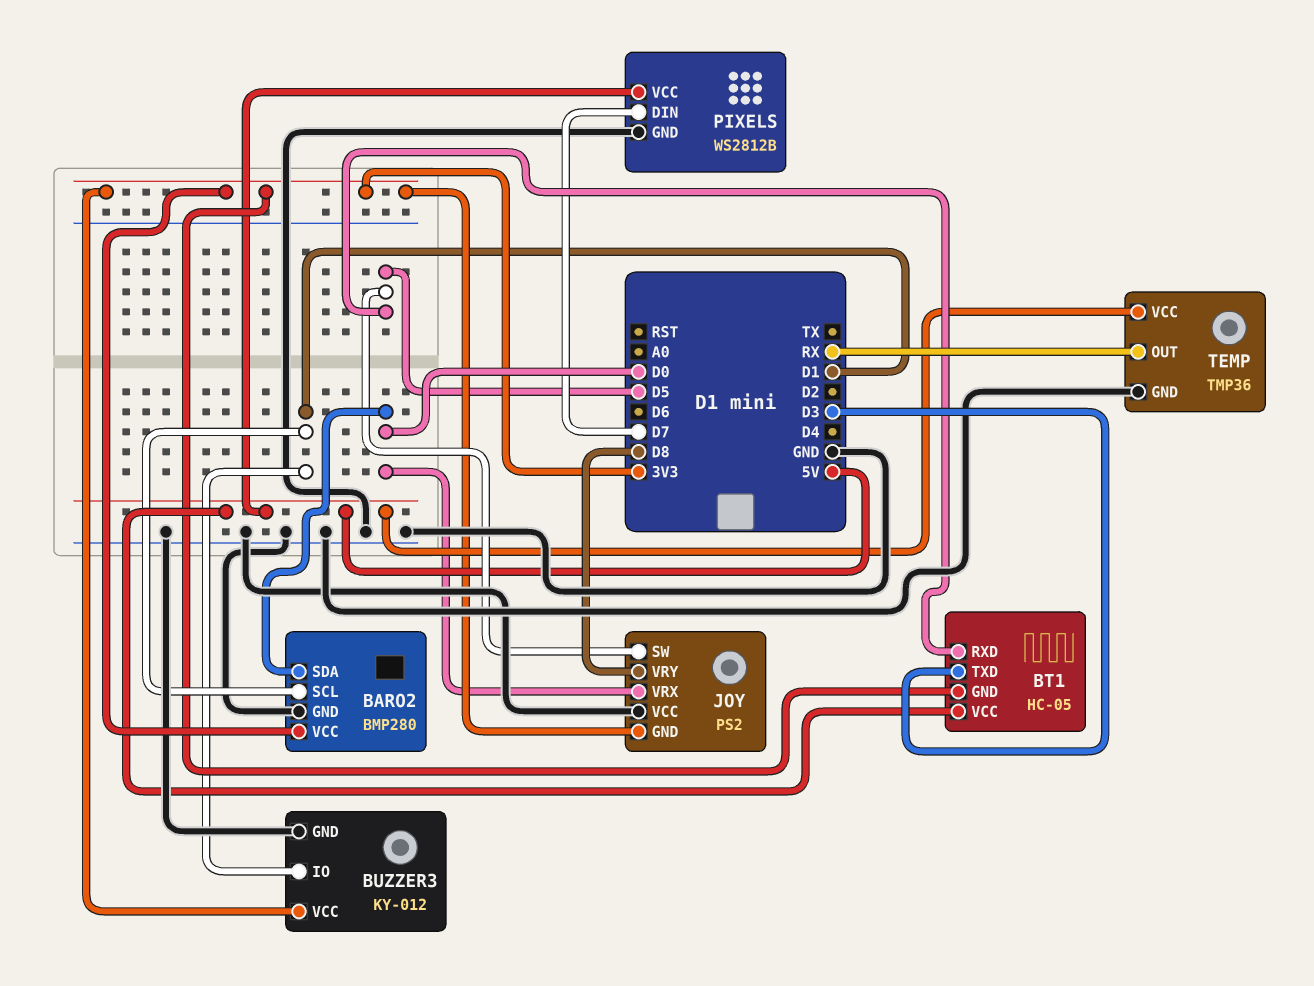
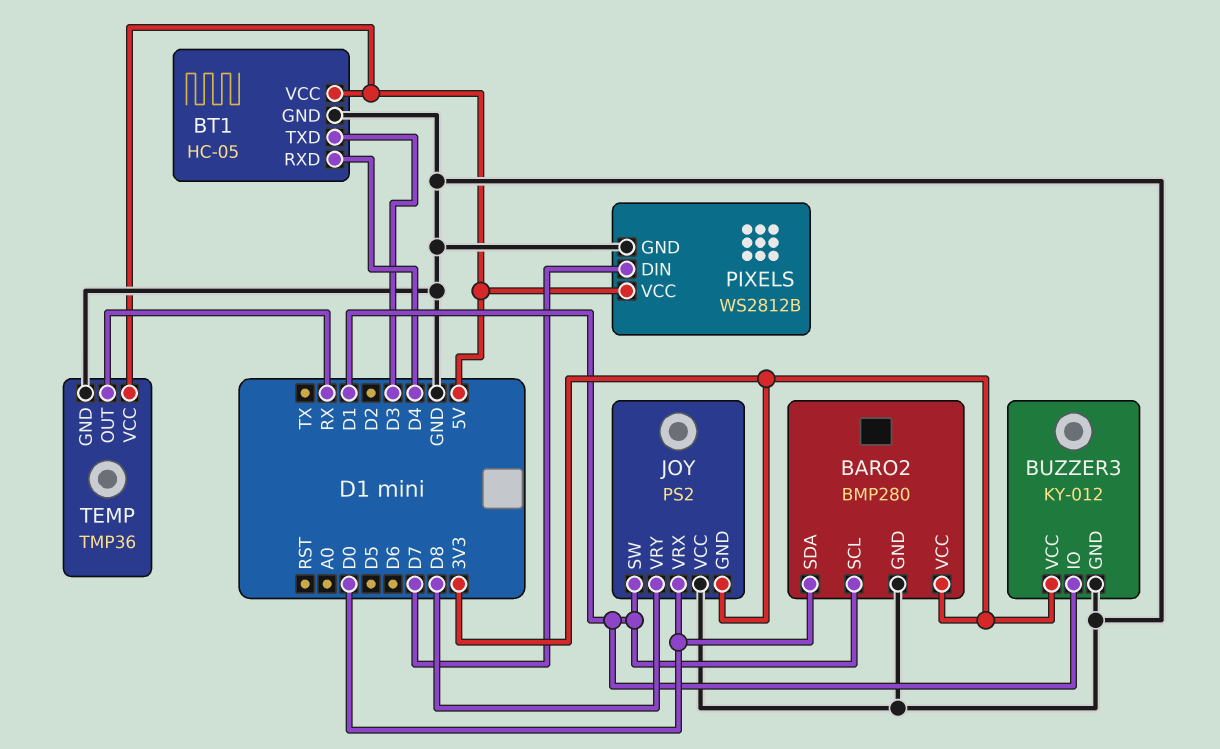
BT1 pin GND: 3V3 -> GND
BT1 pin RXD: D5 -> D4
JOY pin SW: D5 -> D1

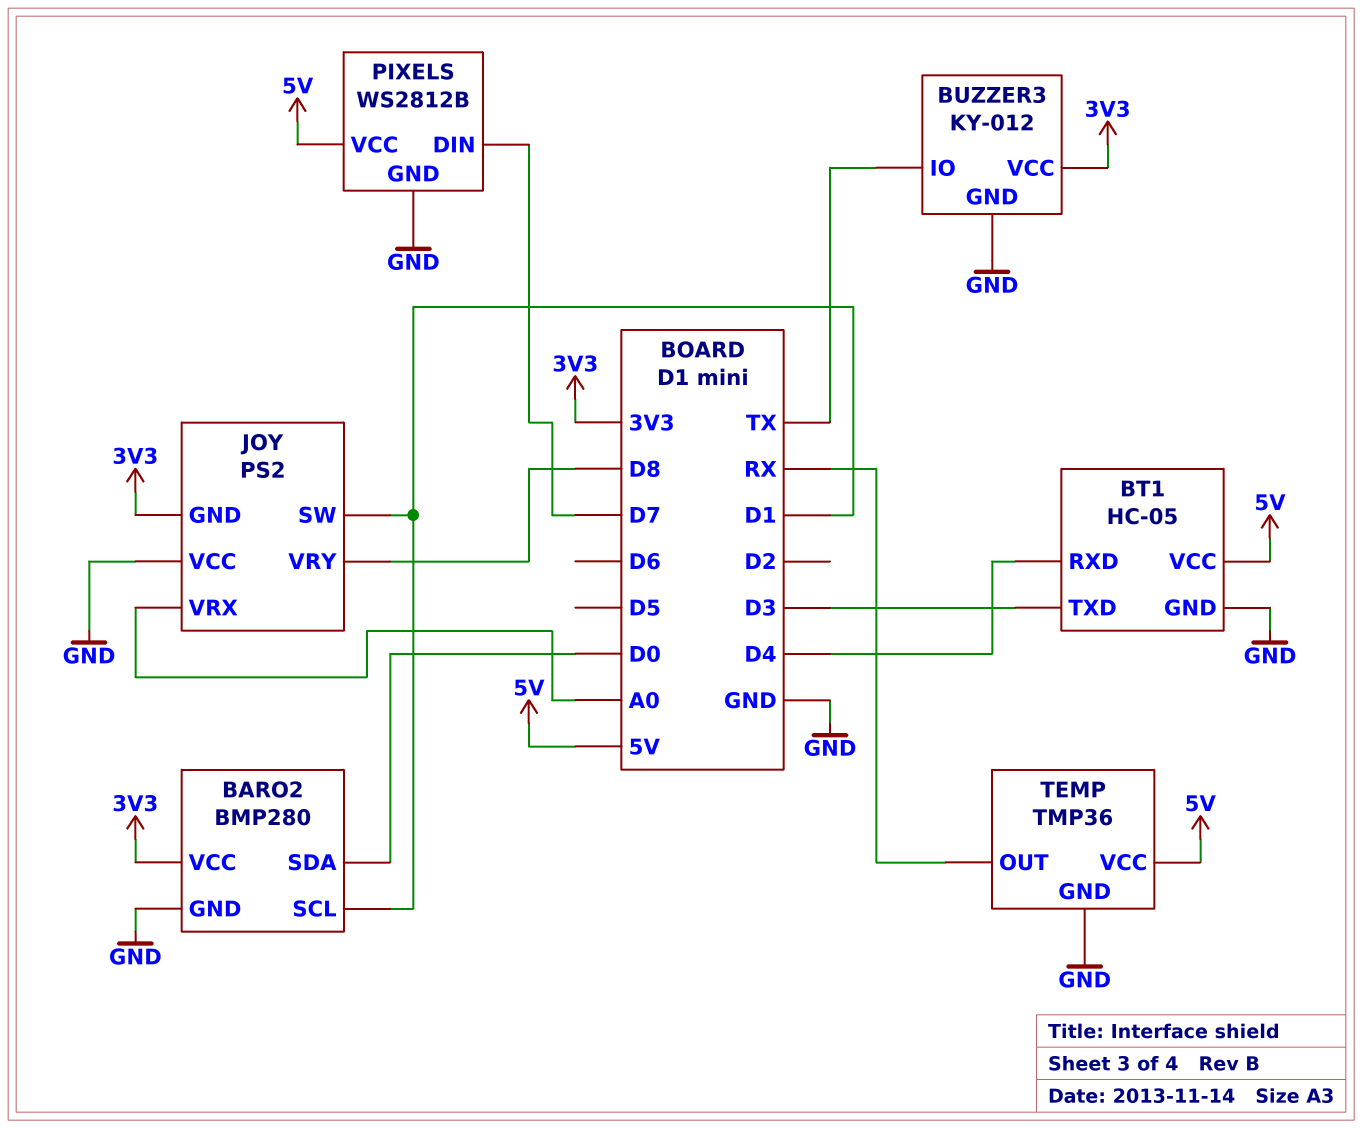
BUZZER3 pin IO: D1 -> TX
JOY pin VRX: D0 -> A0

